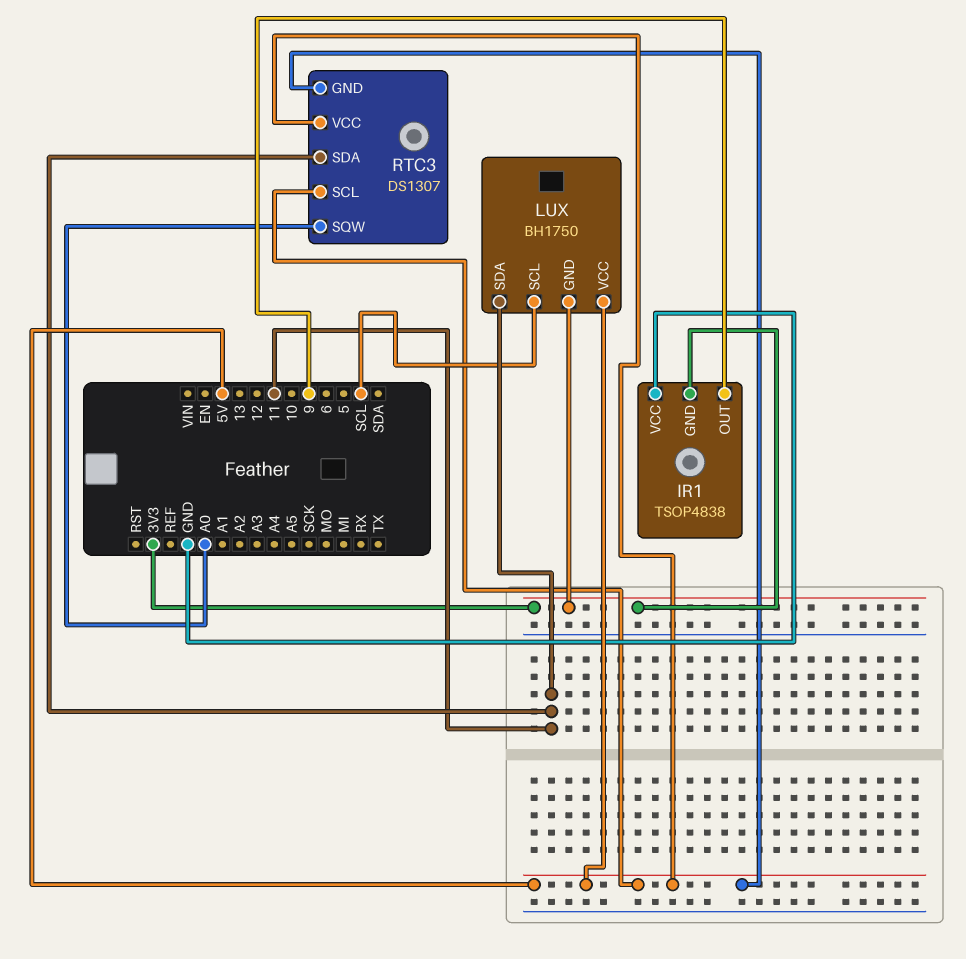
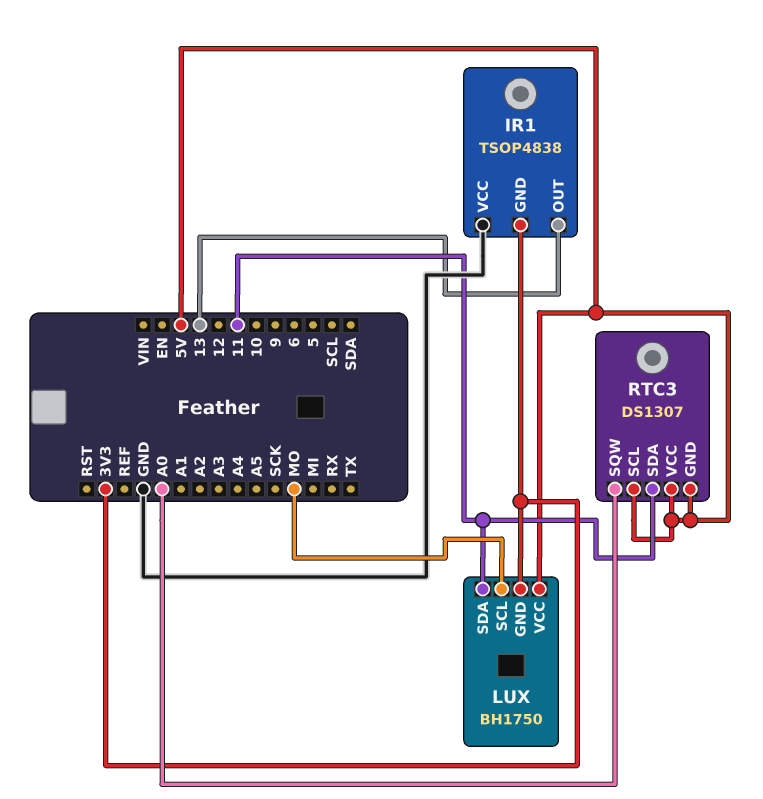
IR1 pin OUT: 9 -> 13
LUX pin SCL: SCL -> MO

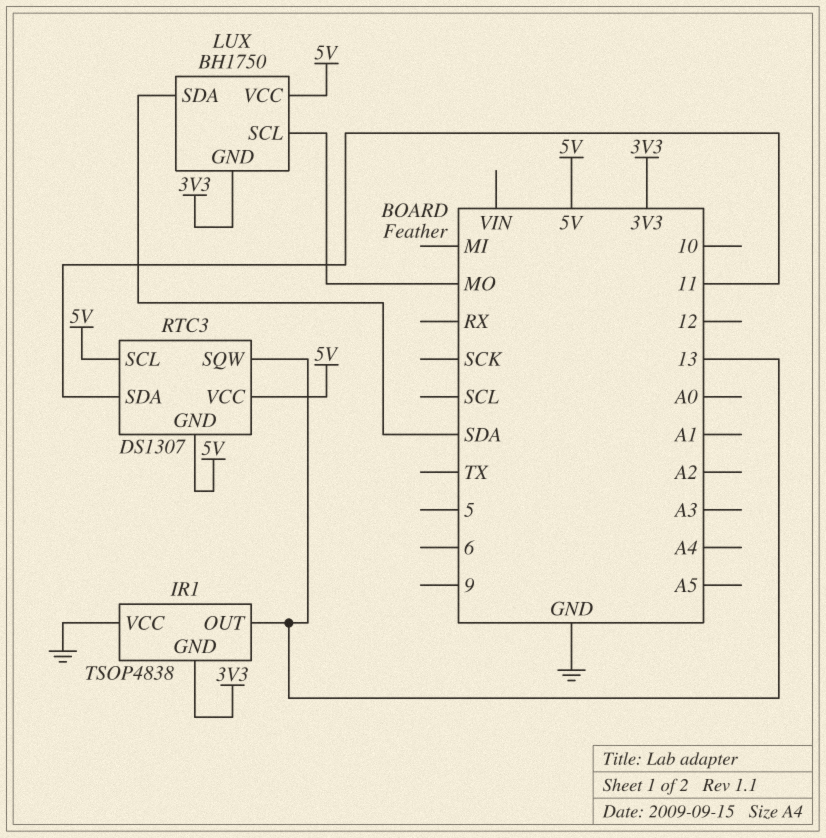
LUX pin SDA: 11 -> SDA
RTC3 pin SQW: A0 -> 13

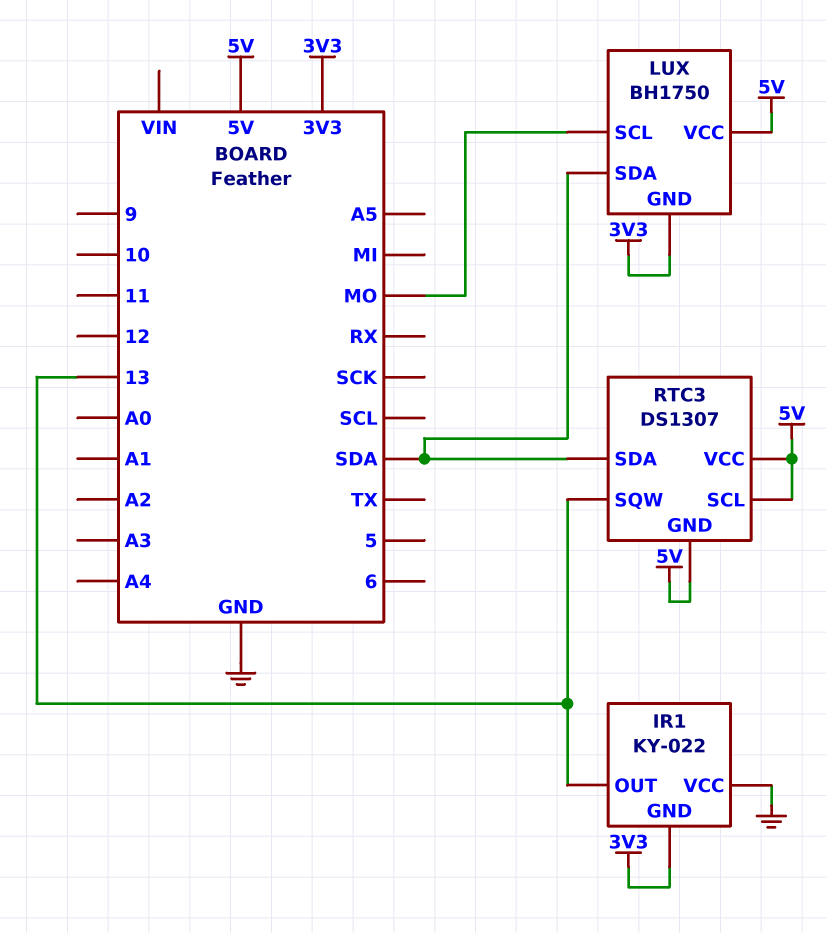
IR1: TSOP4838 -> KY-022
RTC3 pin SDA: 11 -> SDA

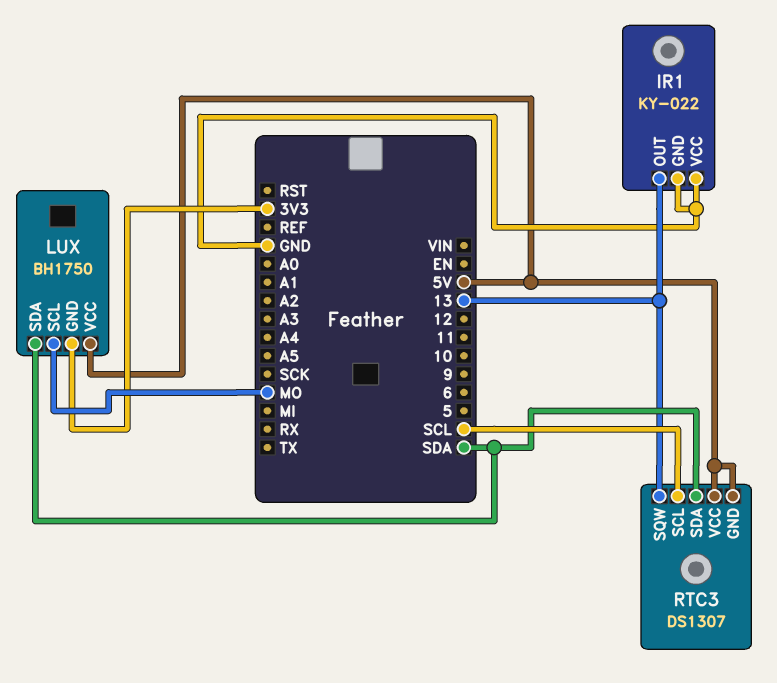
IR1 pin GND: 3V3 -> GND
RTC3 pin SCL: 5V -> SCL

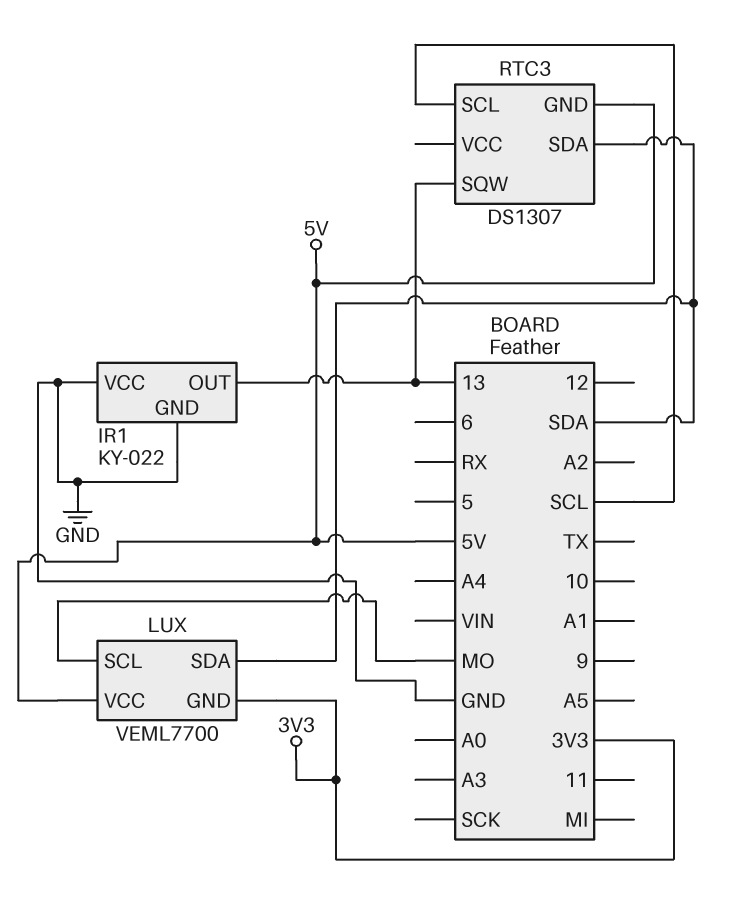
LUX: BH1750 -> VEML7700
RTC3 pin VCC: 5V -> none

